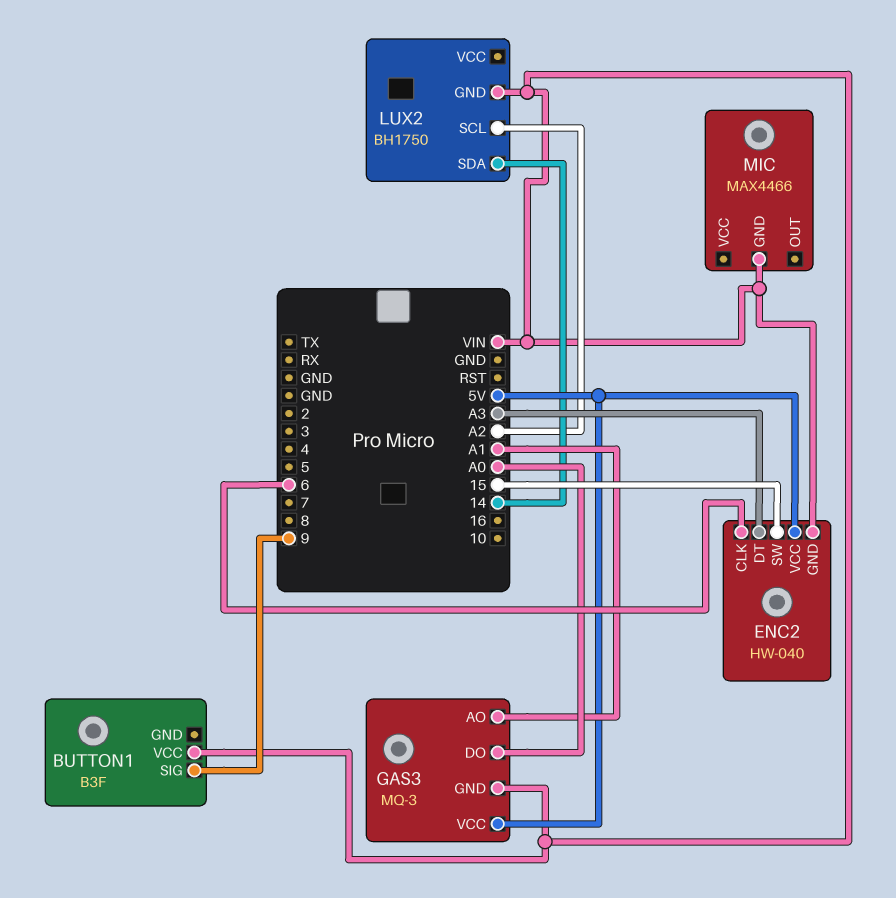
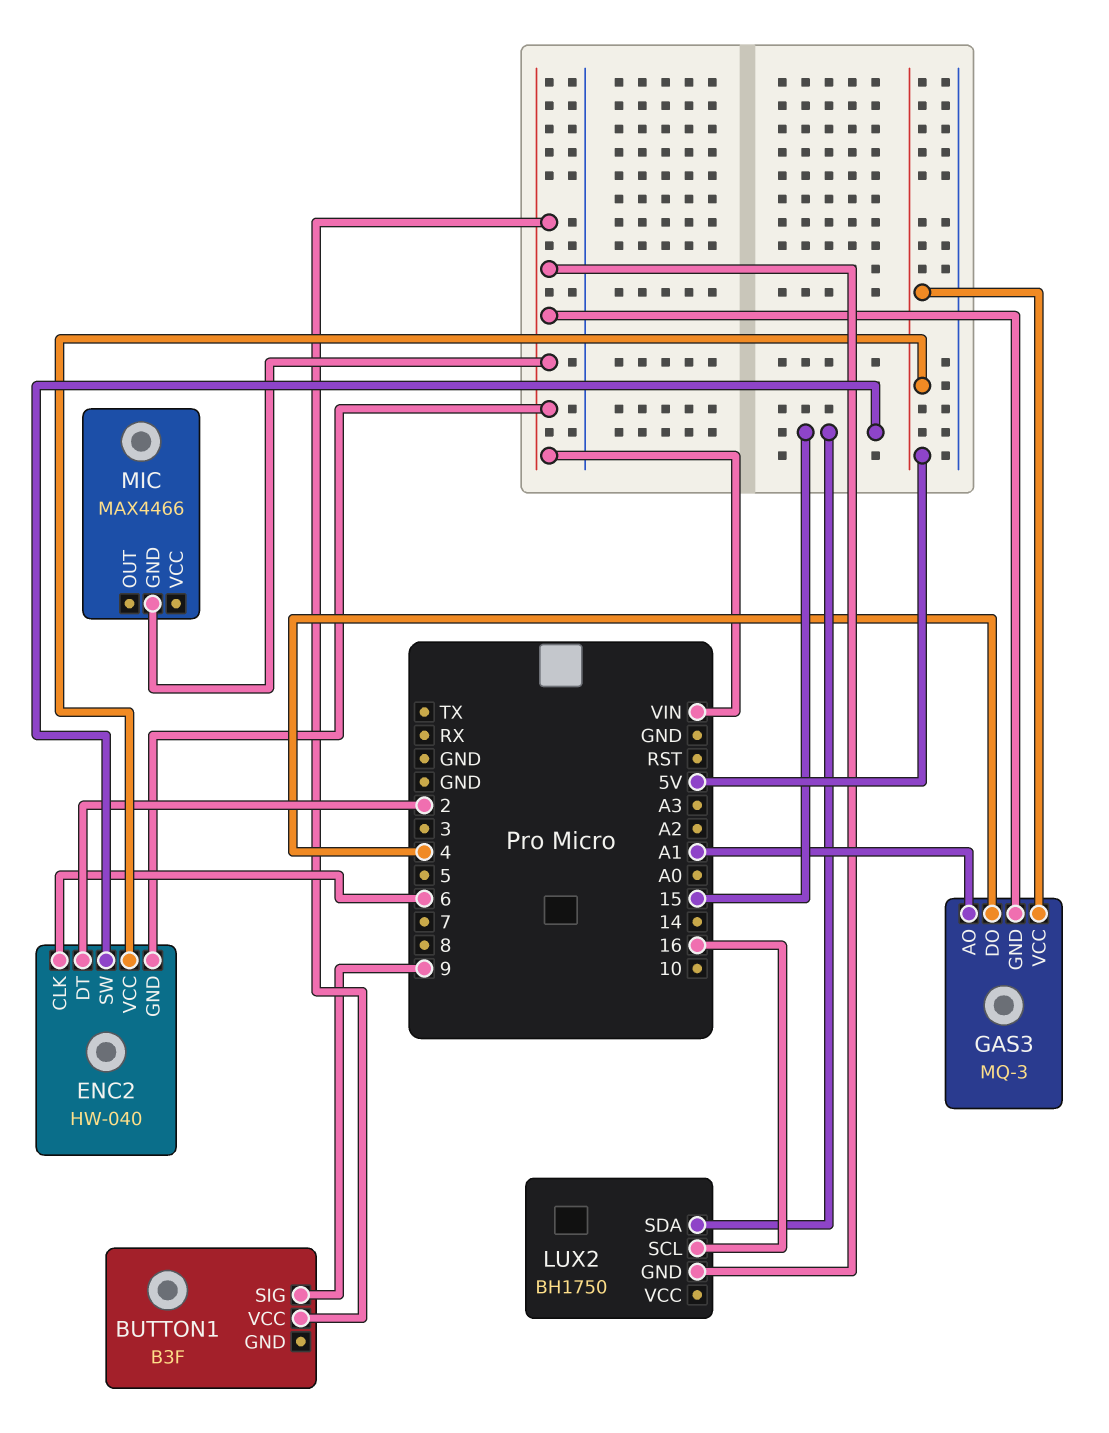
ENC2 pin DT: A3 -> 2
GAS3 pin DO: A0 -> 4
LUX2 pin SCL: A2 -> 16
LUX2 pin SDA: 14 -> 15

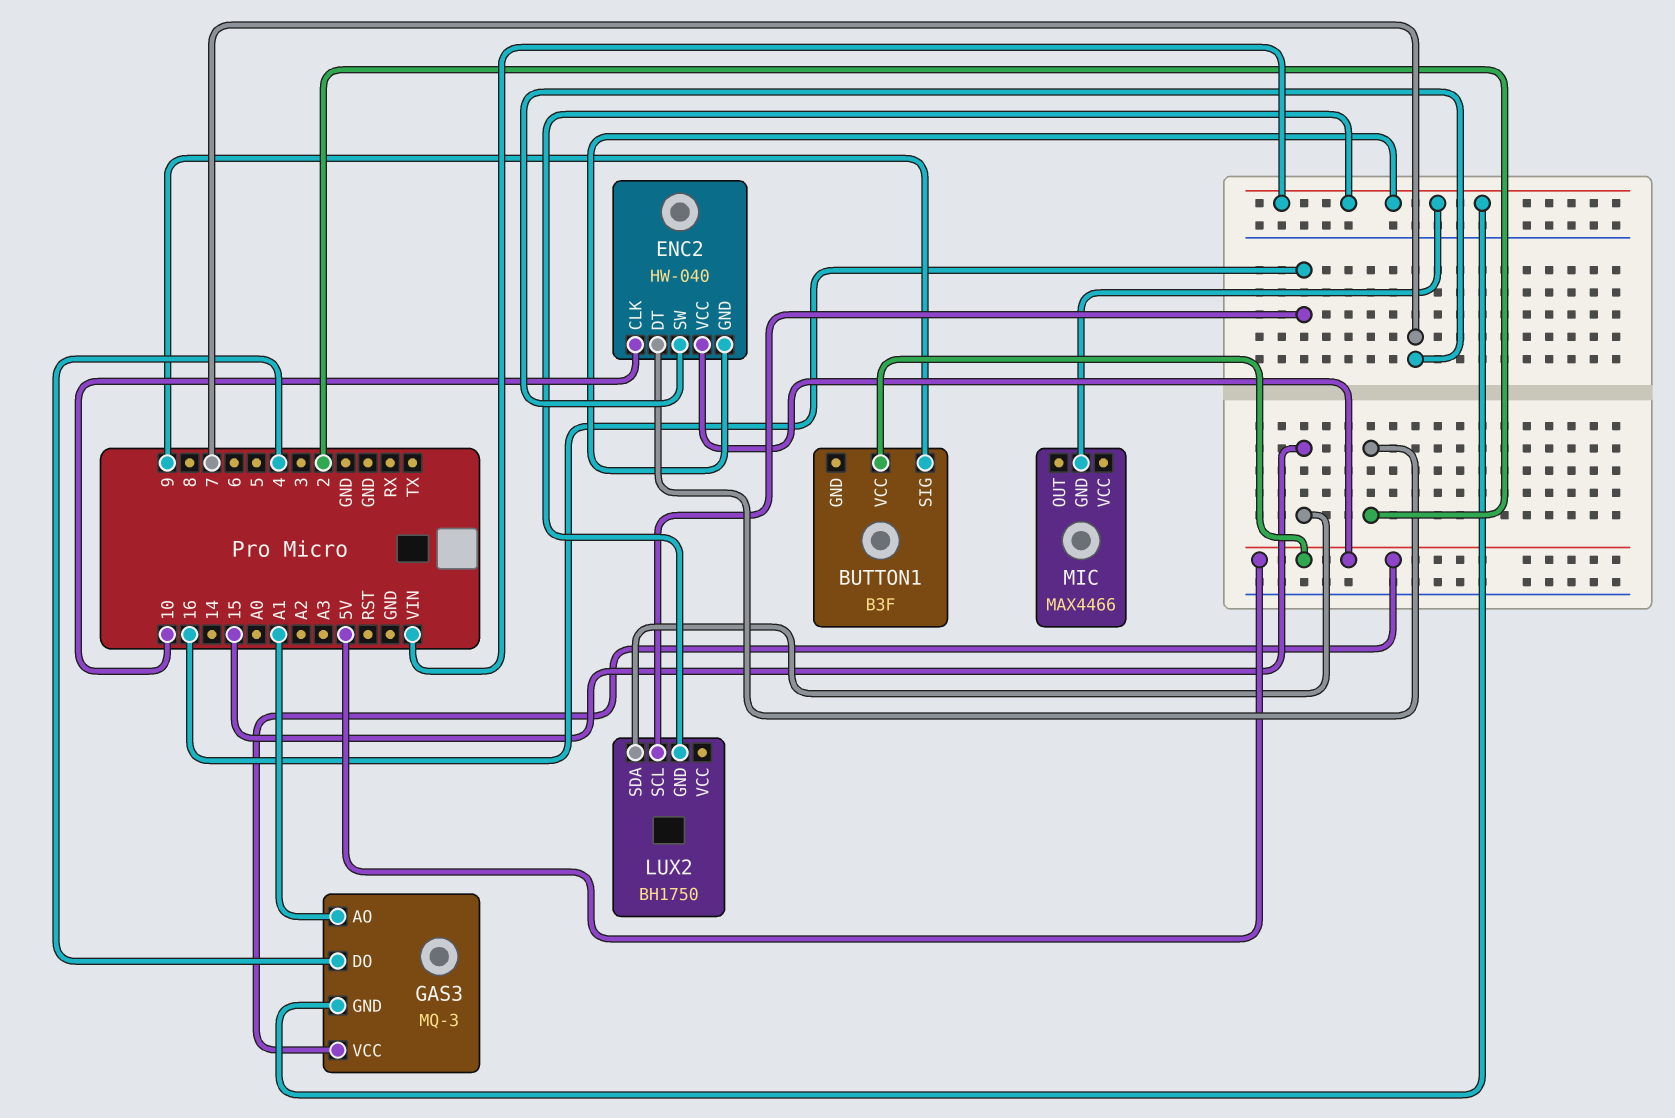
BUTTON1 pin VCC: VIN -> 5V
ENC2 pin CLK: 6 -> 10
ENC2 pin SW: 15 -> 7

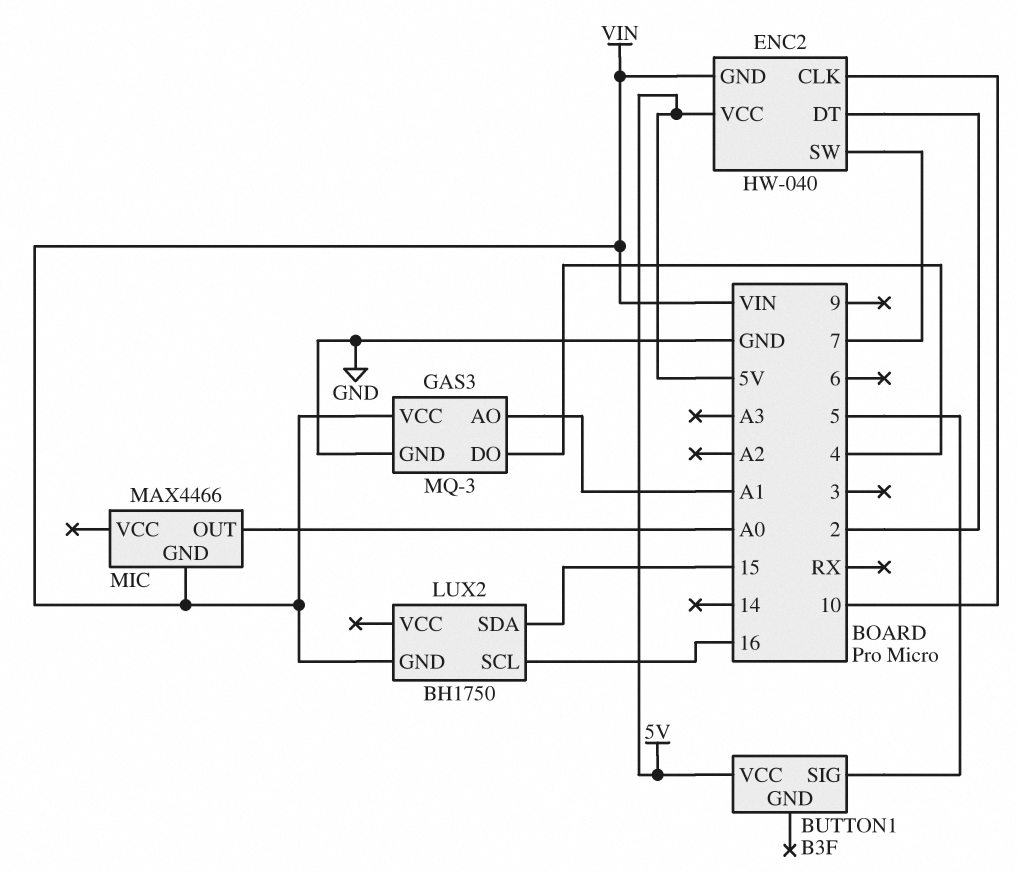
BUTTON1 pin SIG: 9 -> 5
GAS3 pin GND: VIN -> GND
GAS3 pin VCC: 5V -> VIN
MIC pin OUT: none -> A0

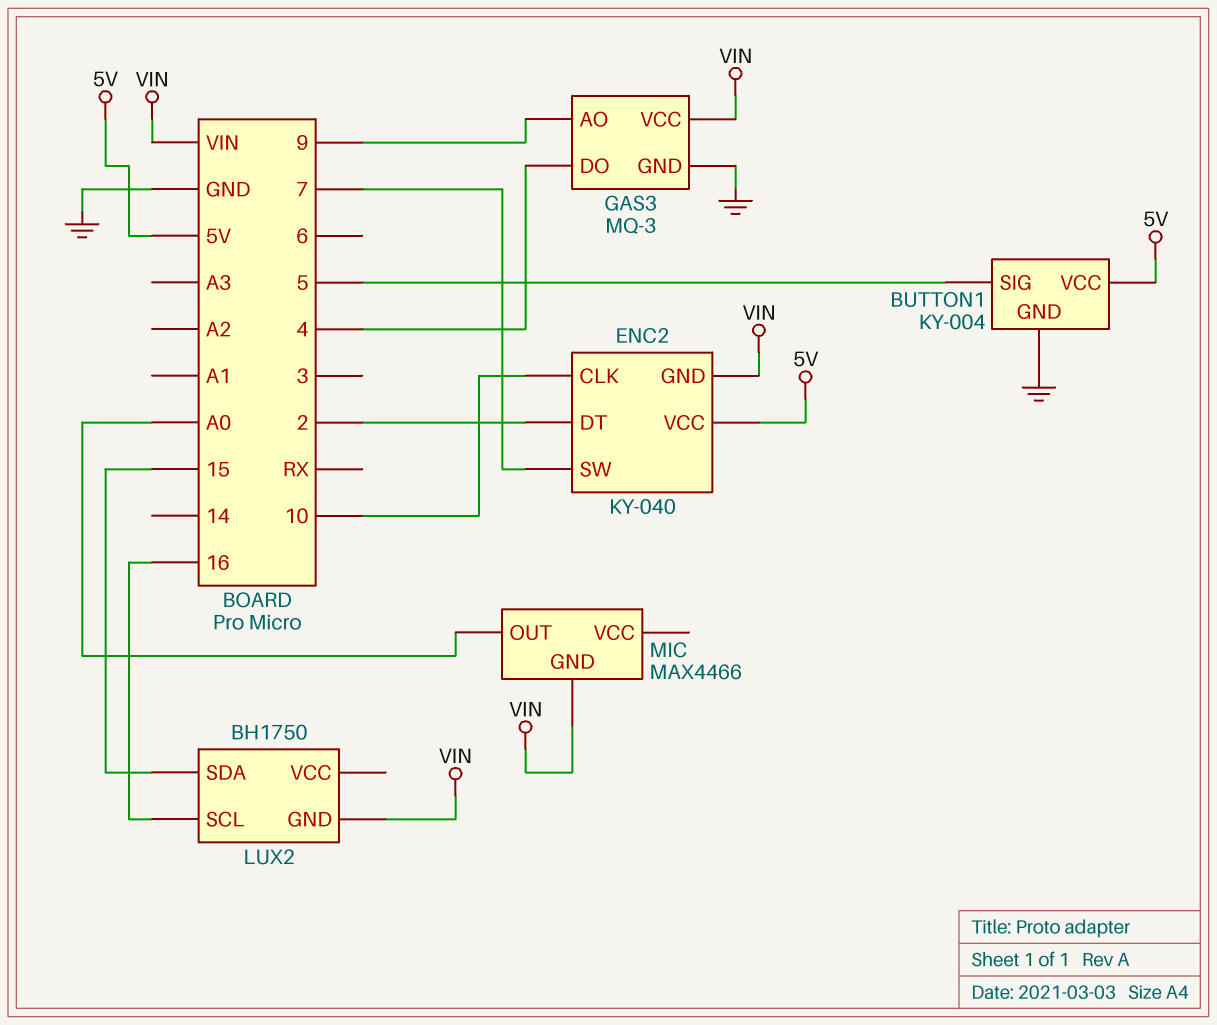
BUTTON1: B3F -> KY-004
BUTTON1 pin GND: none -> GND
ENC2: HW-040 -> KY-040
GAS3 pin AO: A1 -> 9

